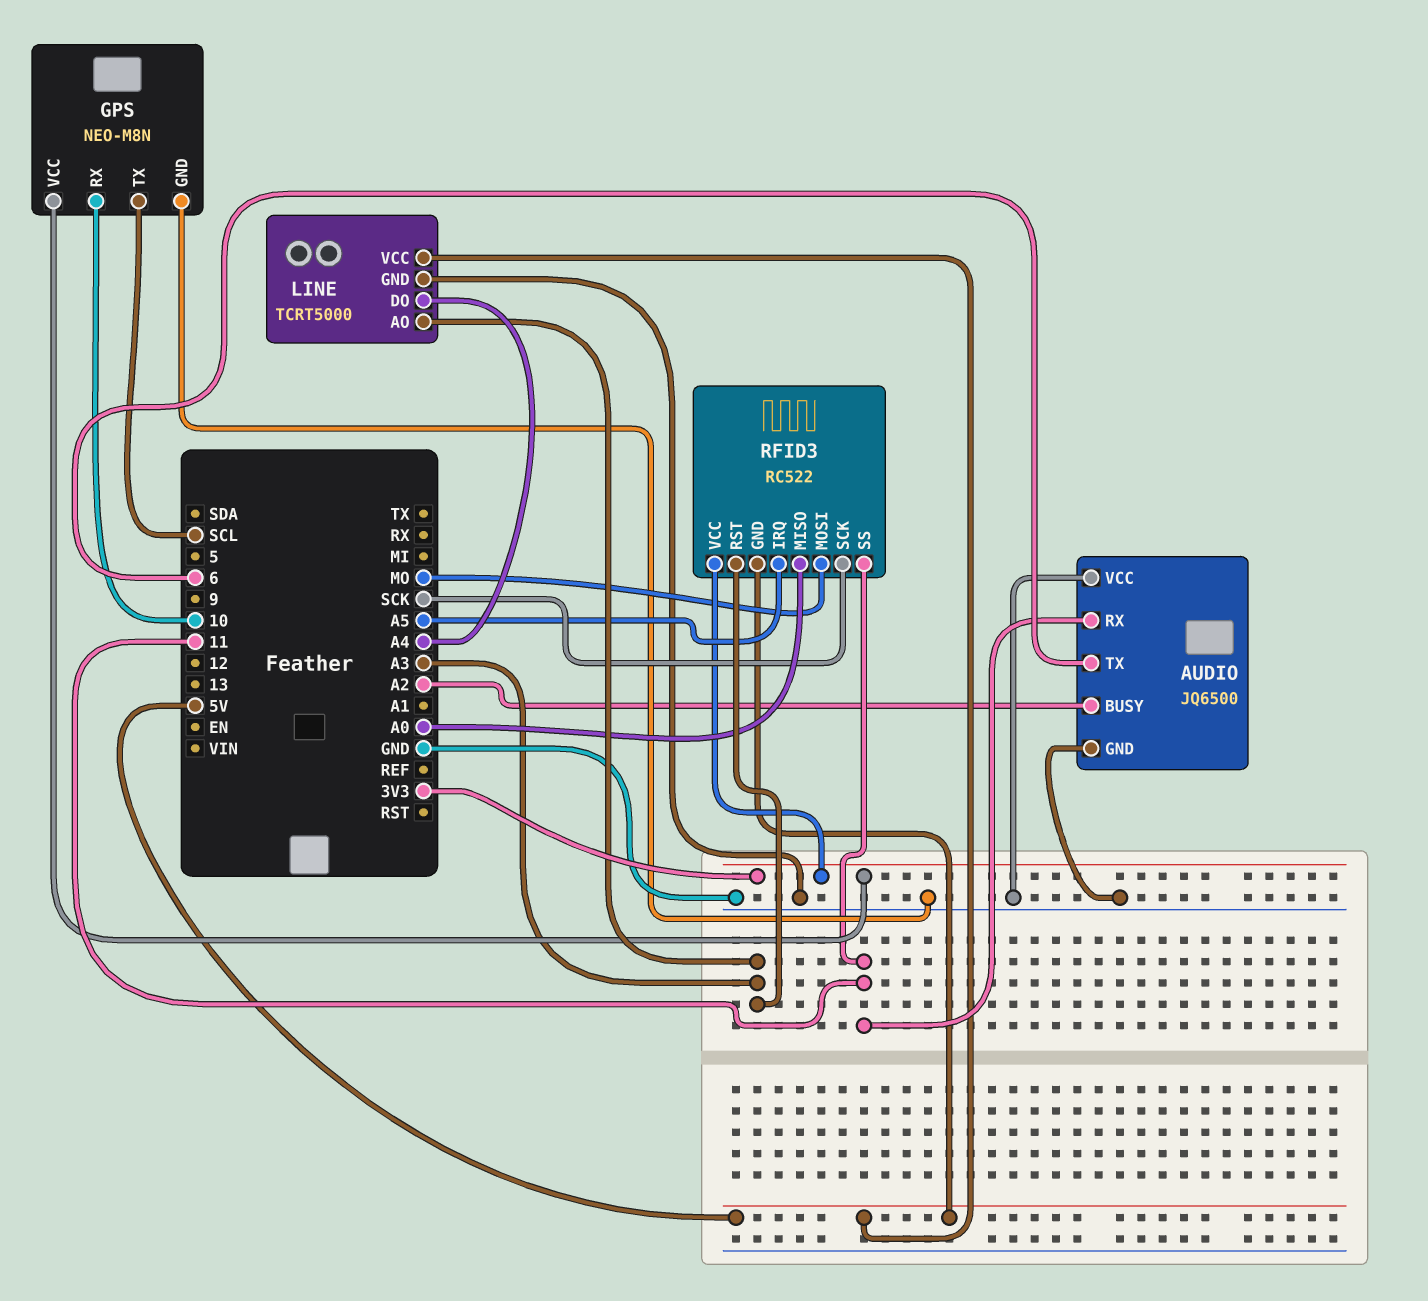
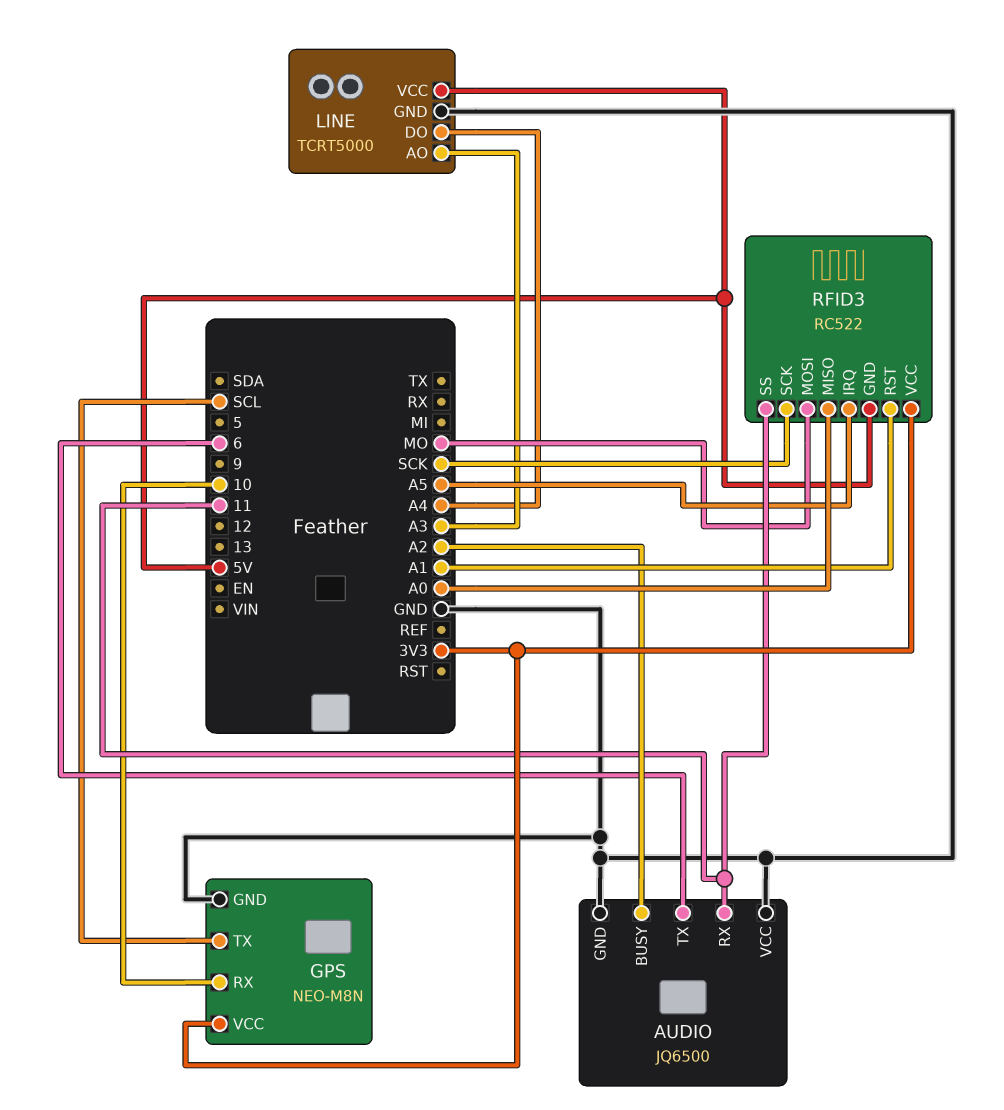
RFID3 pin RST: A3 -> A1

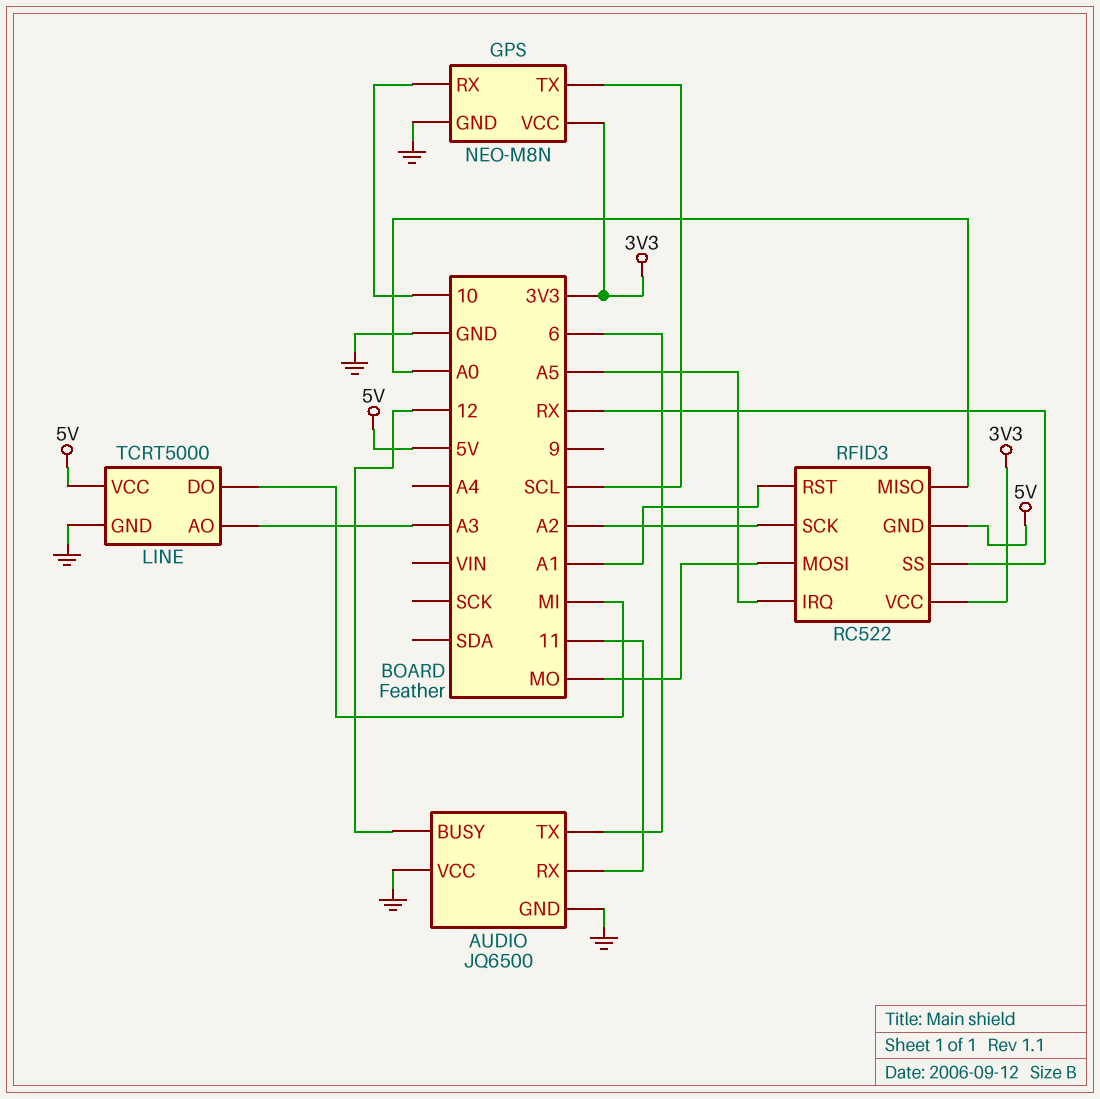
AUDIO pin BUSY: A2 -> 12
LINE pin DO: A4 -> MI
RFID3 pin SCK: SCK -> A2
RFID3 pin SS: 11 -> RX

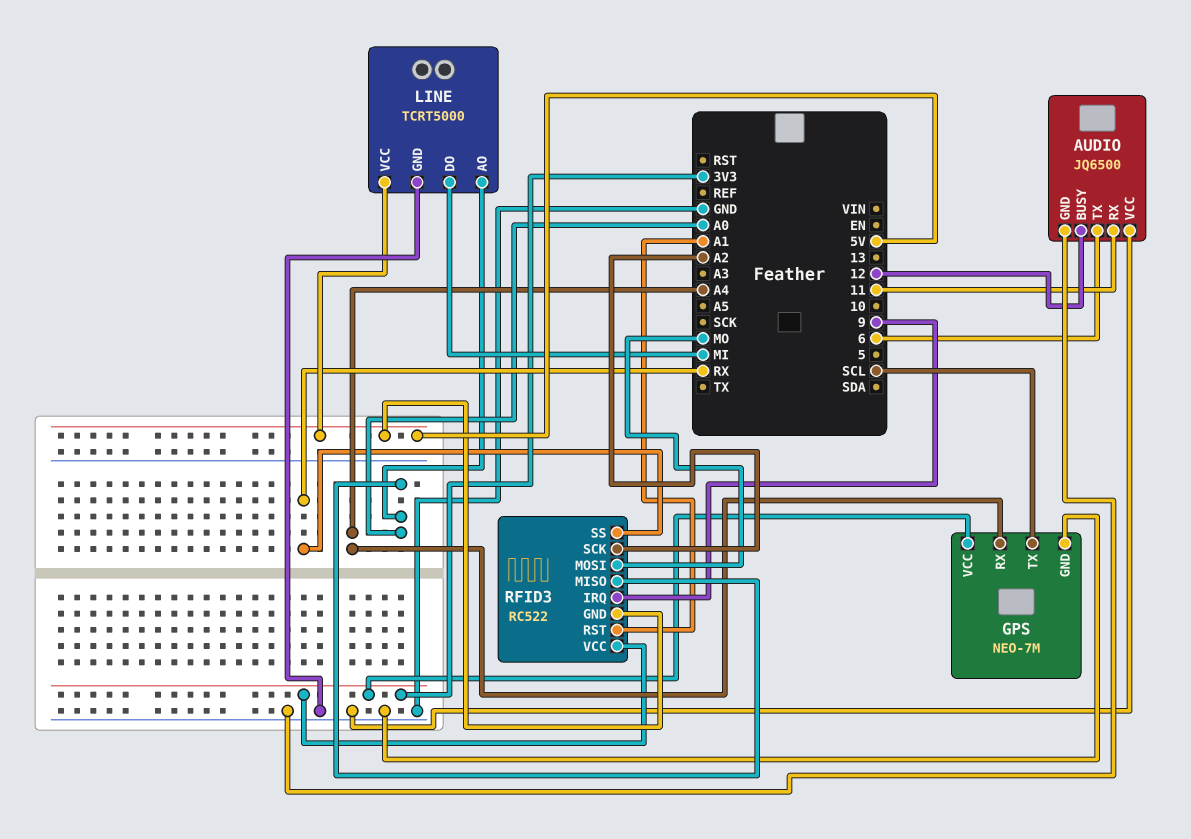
GPS: NEO-M8N -> NEO-7M
GPS pin RX: 10 -> A4
LINE pin AO: A3 -> A0
RFID3 pin IRQ: A5 -> 9

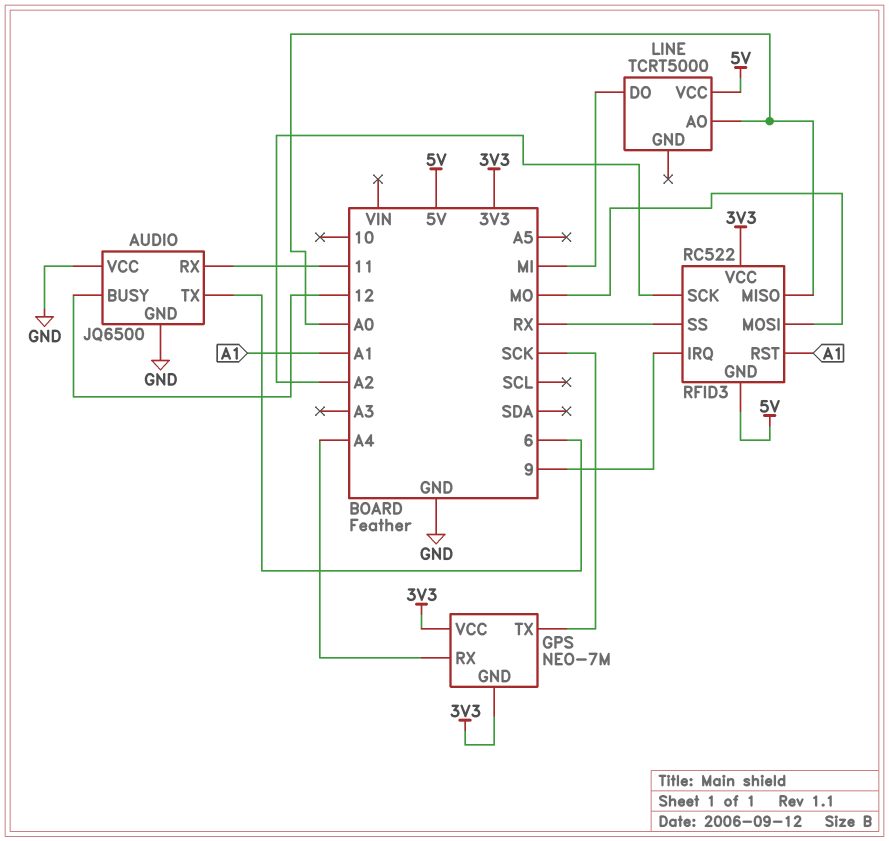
GPS pin GND: GND -> 3V3
GPS pin TX: SCL -> SCK
LINE pin GND: GND -> none

